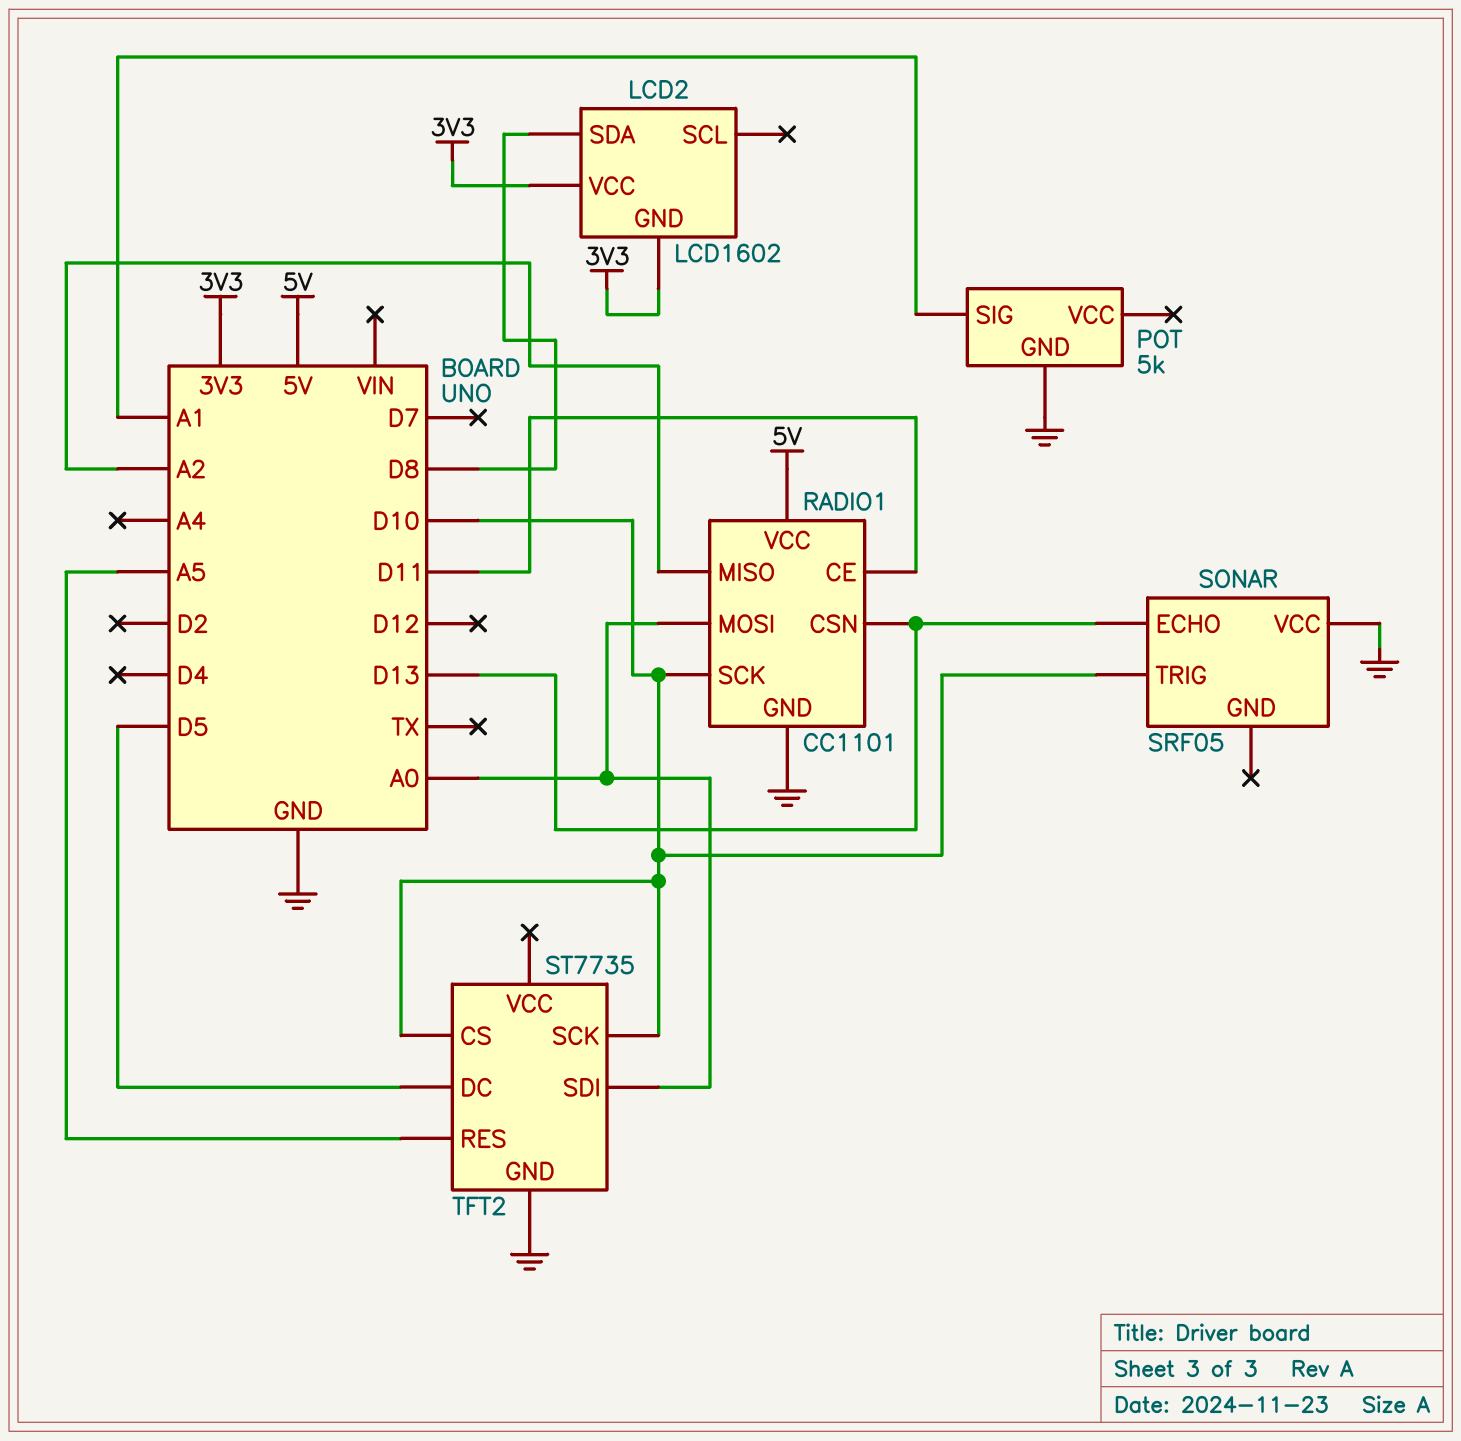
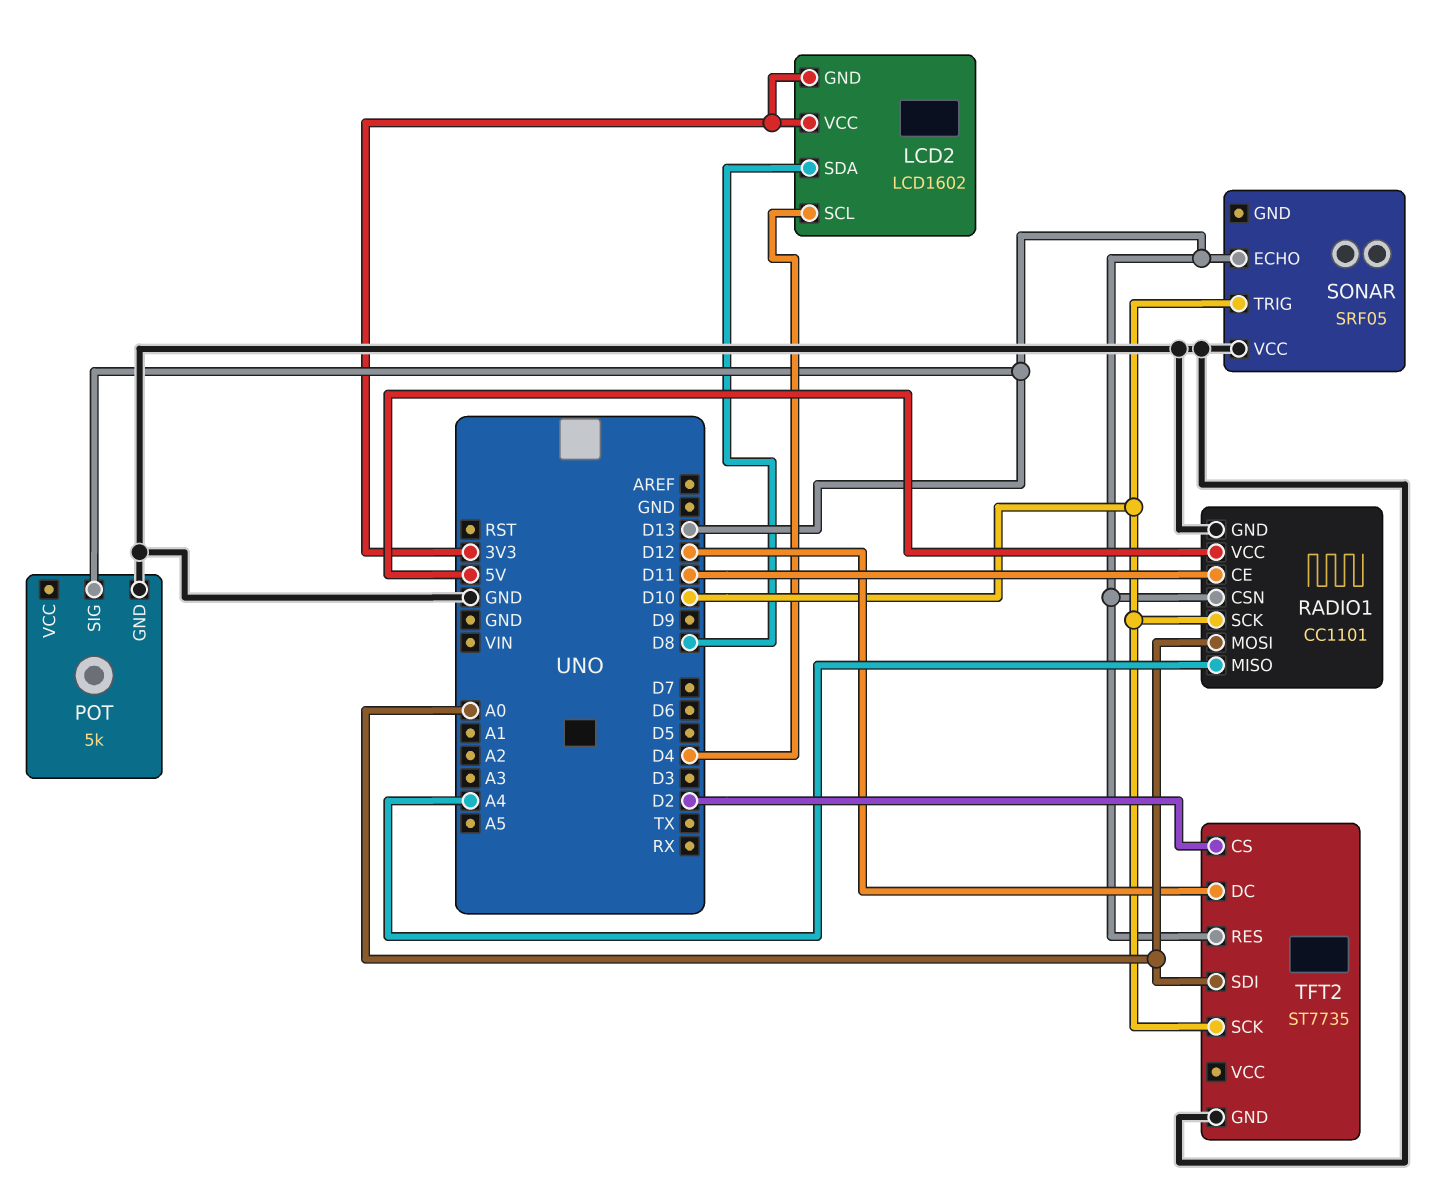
LCD2 pin SCL: none -> D4
POT pin SIG: A1 -> D13
RADIO1 pin MISO: A2 -> A4
TFT2 pin CS: D10 -> D2
TFT2 pin DC: D5 -> D12
TFT2 pin RES: A5 -> D13

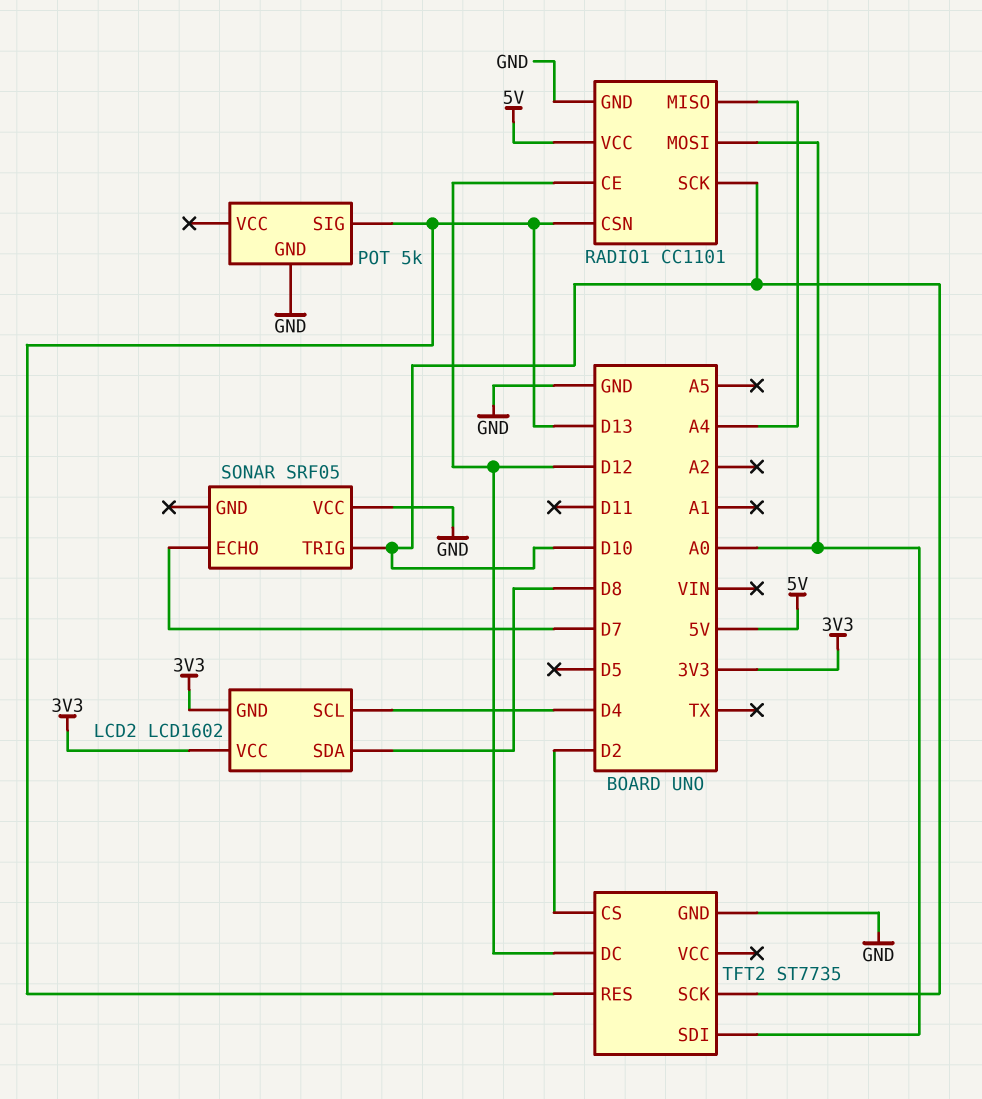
RADIO1 pin CE: D11 -> D12
SONAR pin ECHO: D13 -> D7

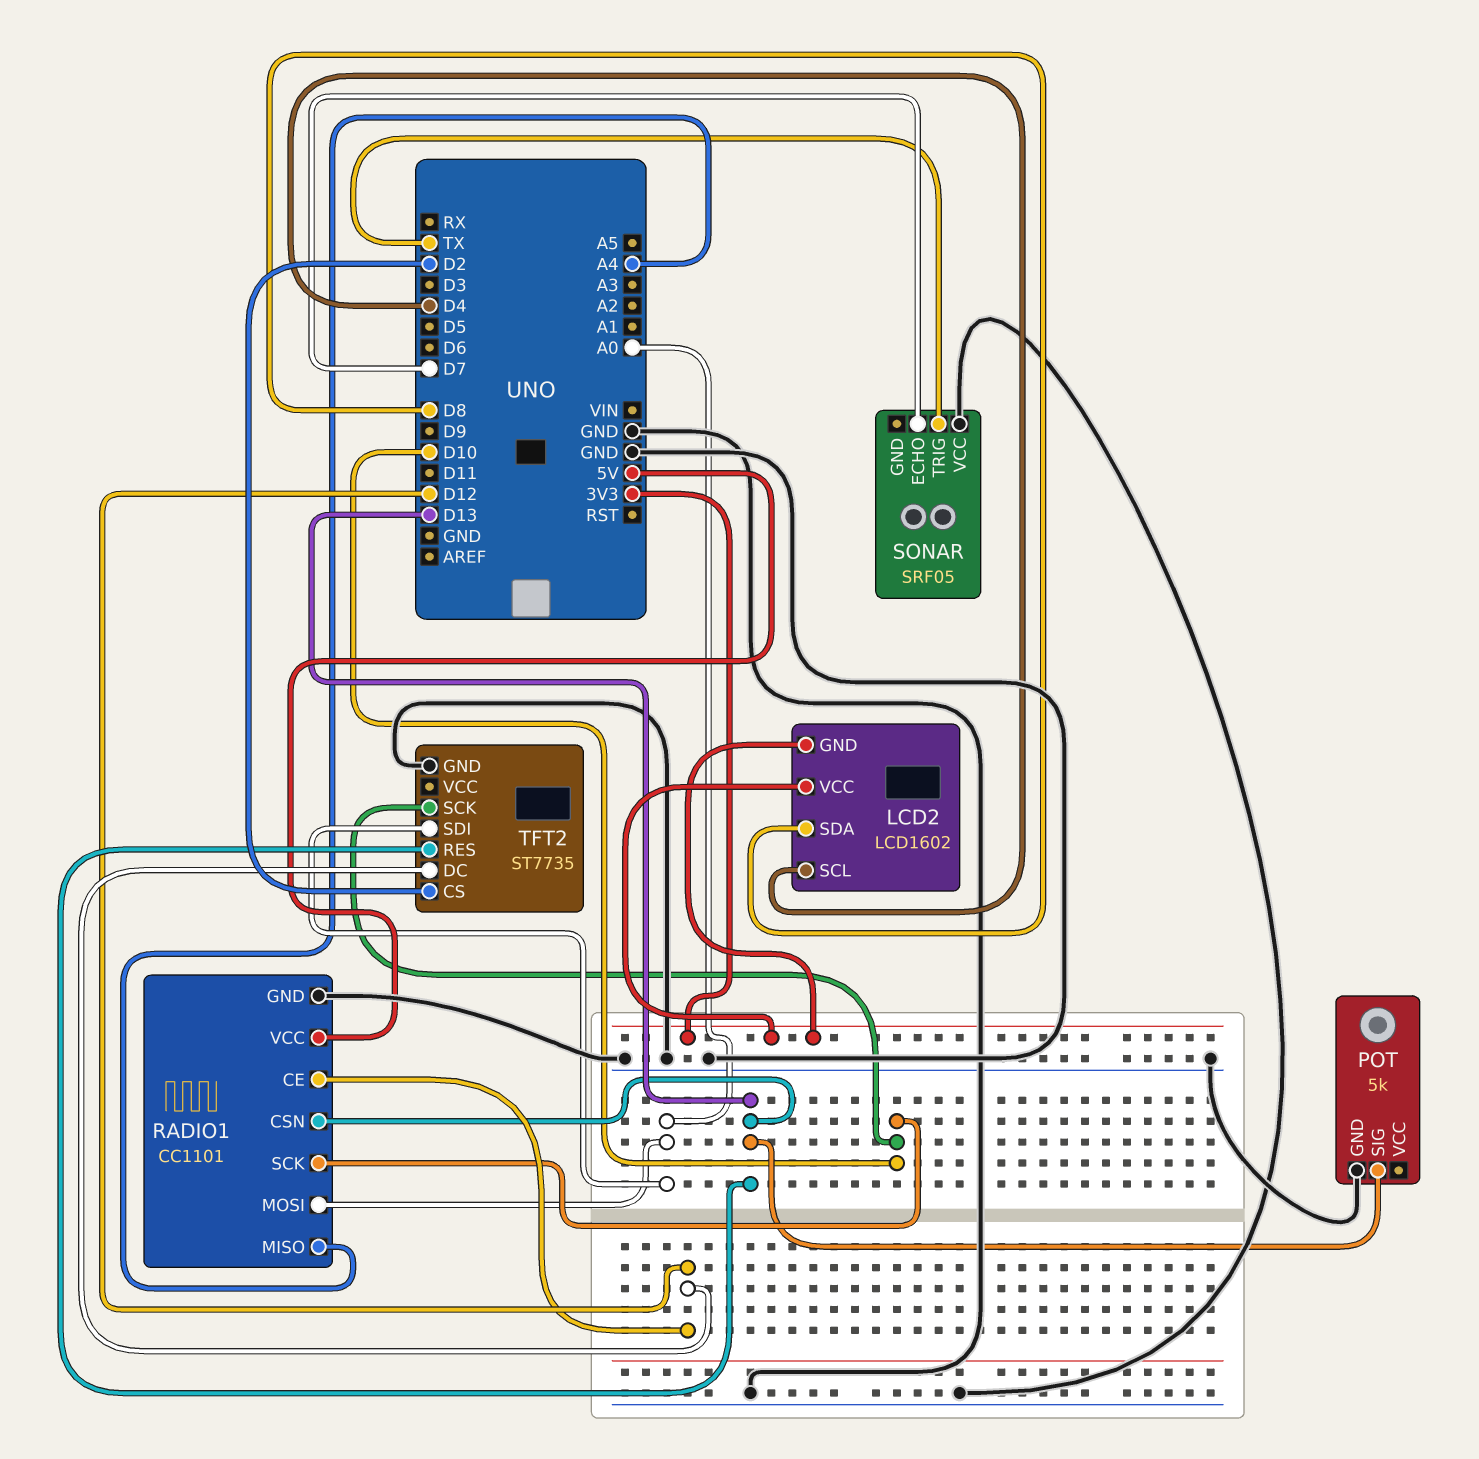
SONAR pin TRIG: D10 -> TX

